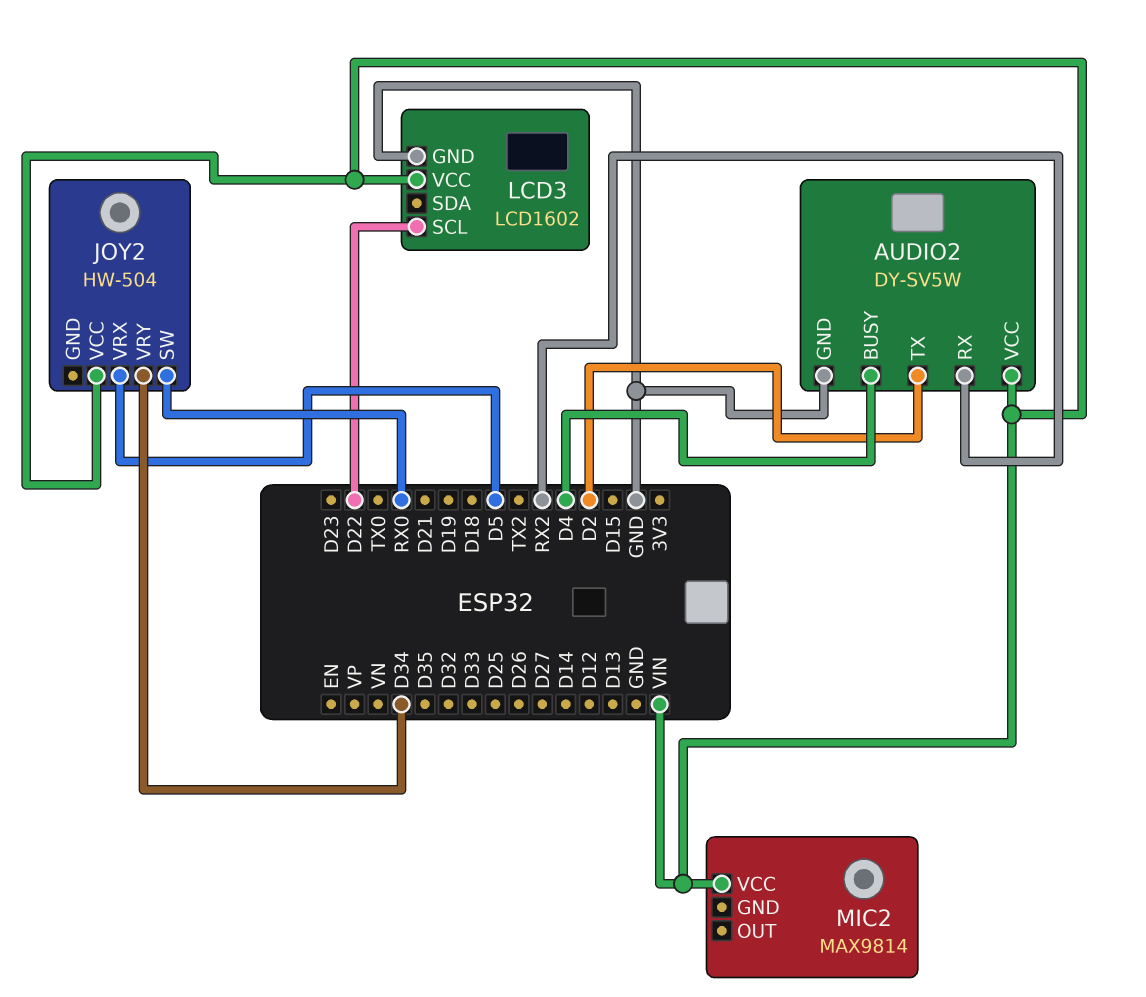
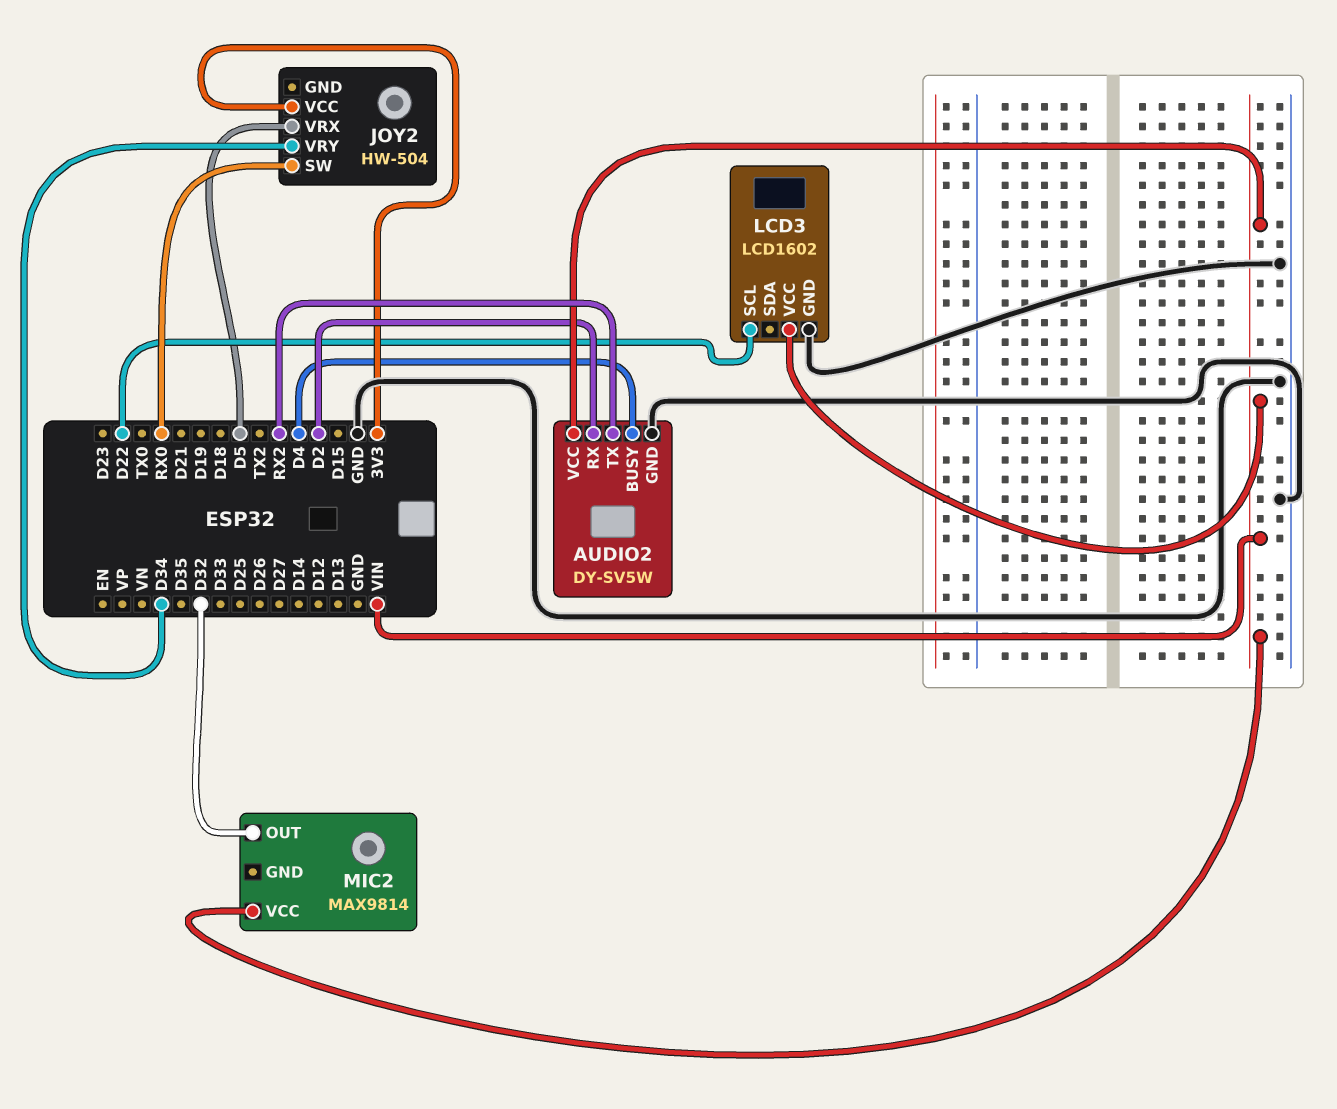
AUDIO2 pin RX: RX2 -> D2
AUDIO2 pin TX: D2 -> RX2
JOY2 pin VCC: VIN -> 3V3
MIC2 pin OUT: none -> D32

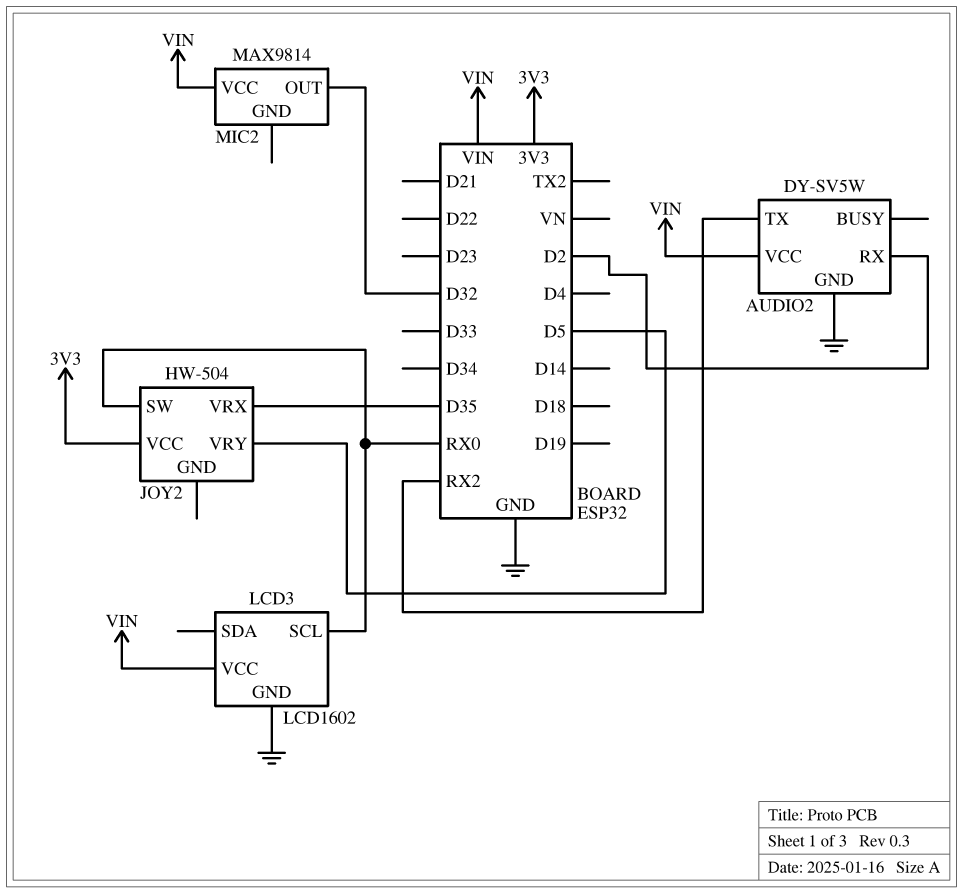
AUDIO2 pin BUSY: D4 -> none
JOY2 pin VRX: D5 -> D35
JOY2 pin VRY: D34 -> D5
LCD3 pin SCL: D22 -> RX0

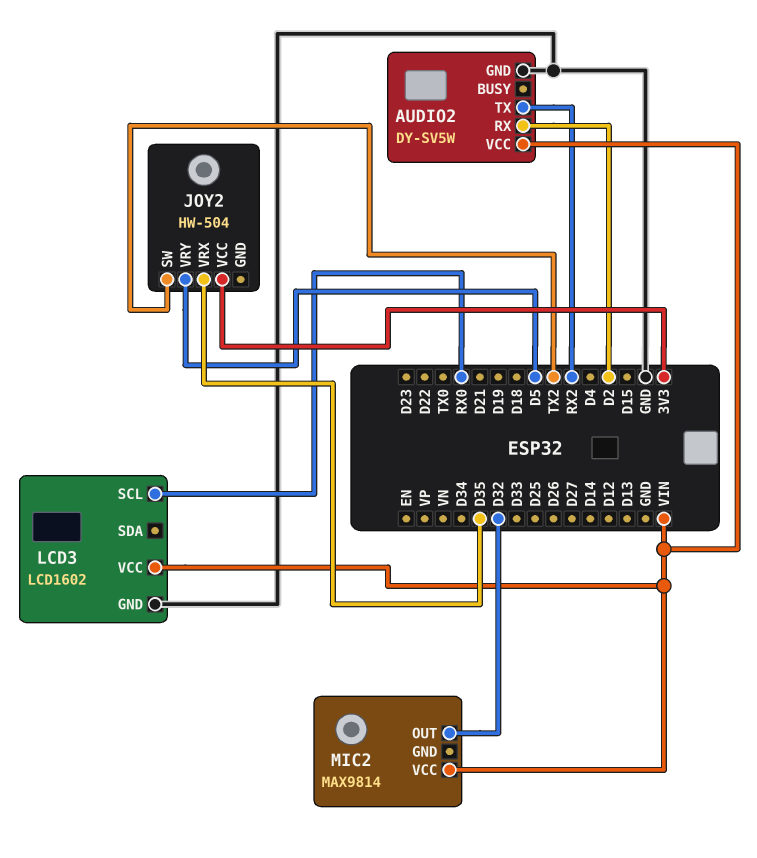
JOY2 pin SW: RX0 -> TX2

